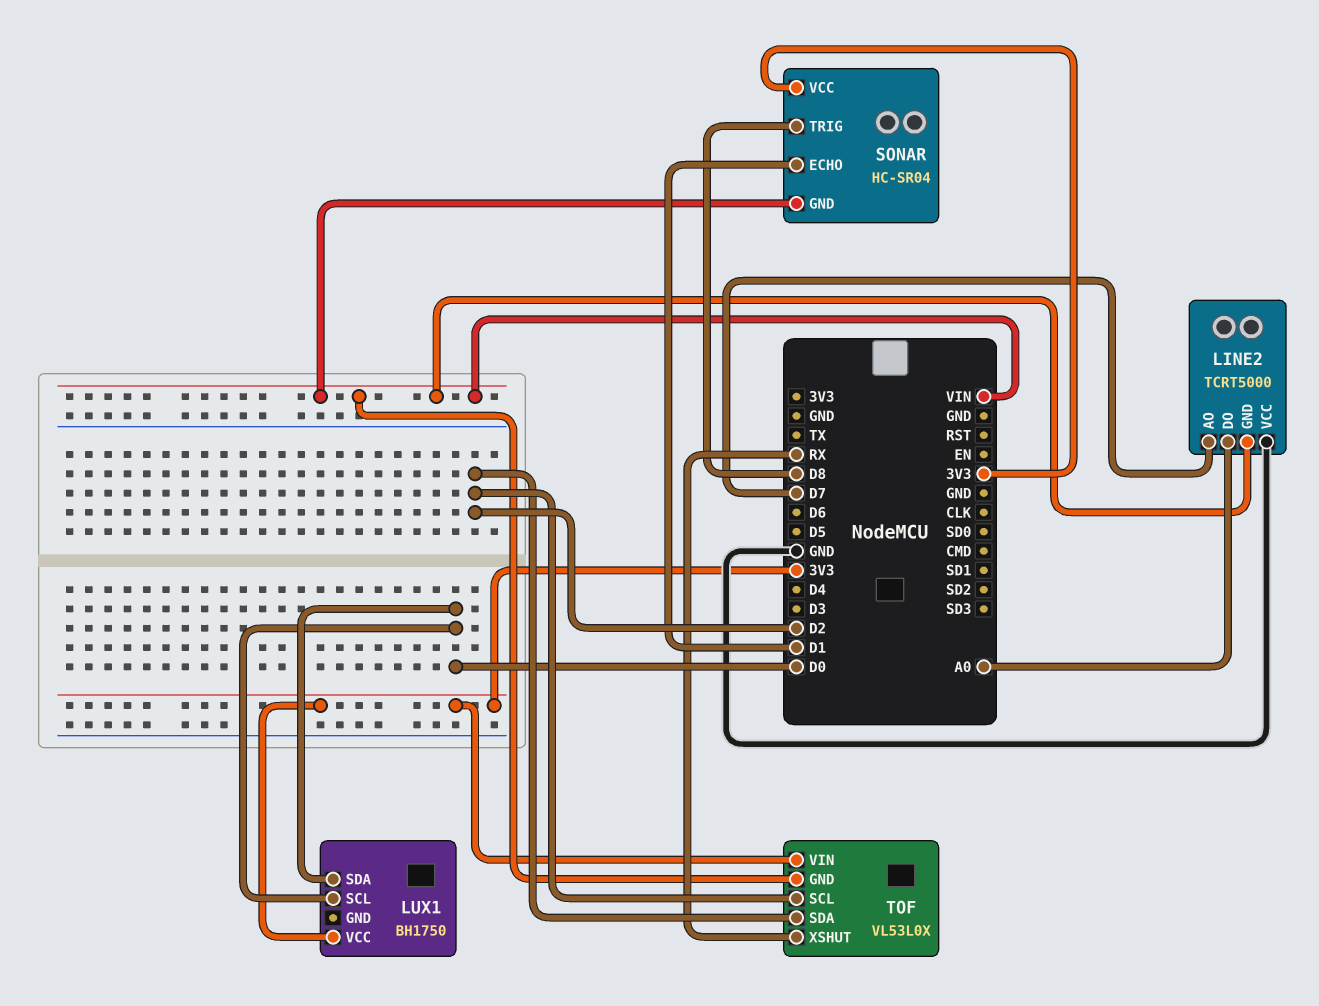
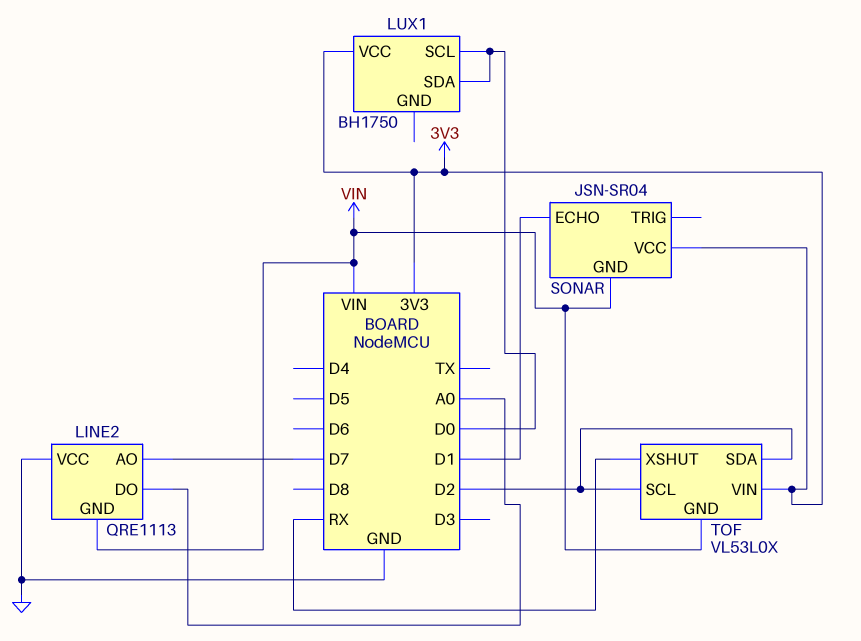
LINE2: TCRT5000 -> QRE1113
SONAR: HC-SR04 -> JSN-SR04
SONAR pin TRIG: D8 -> none

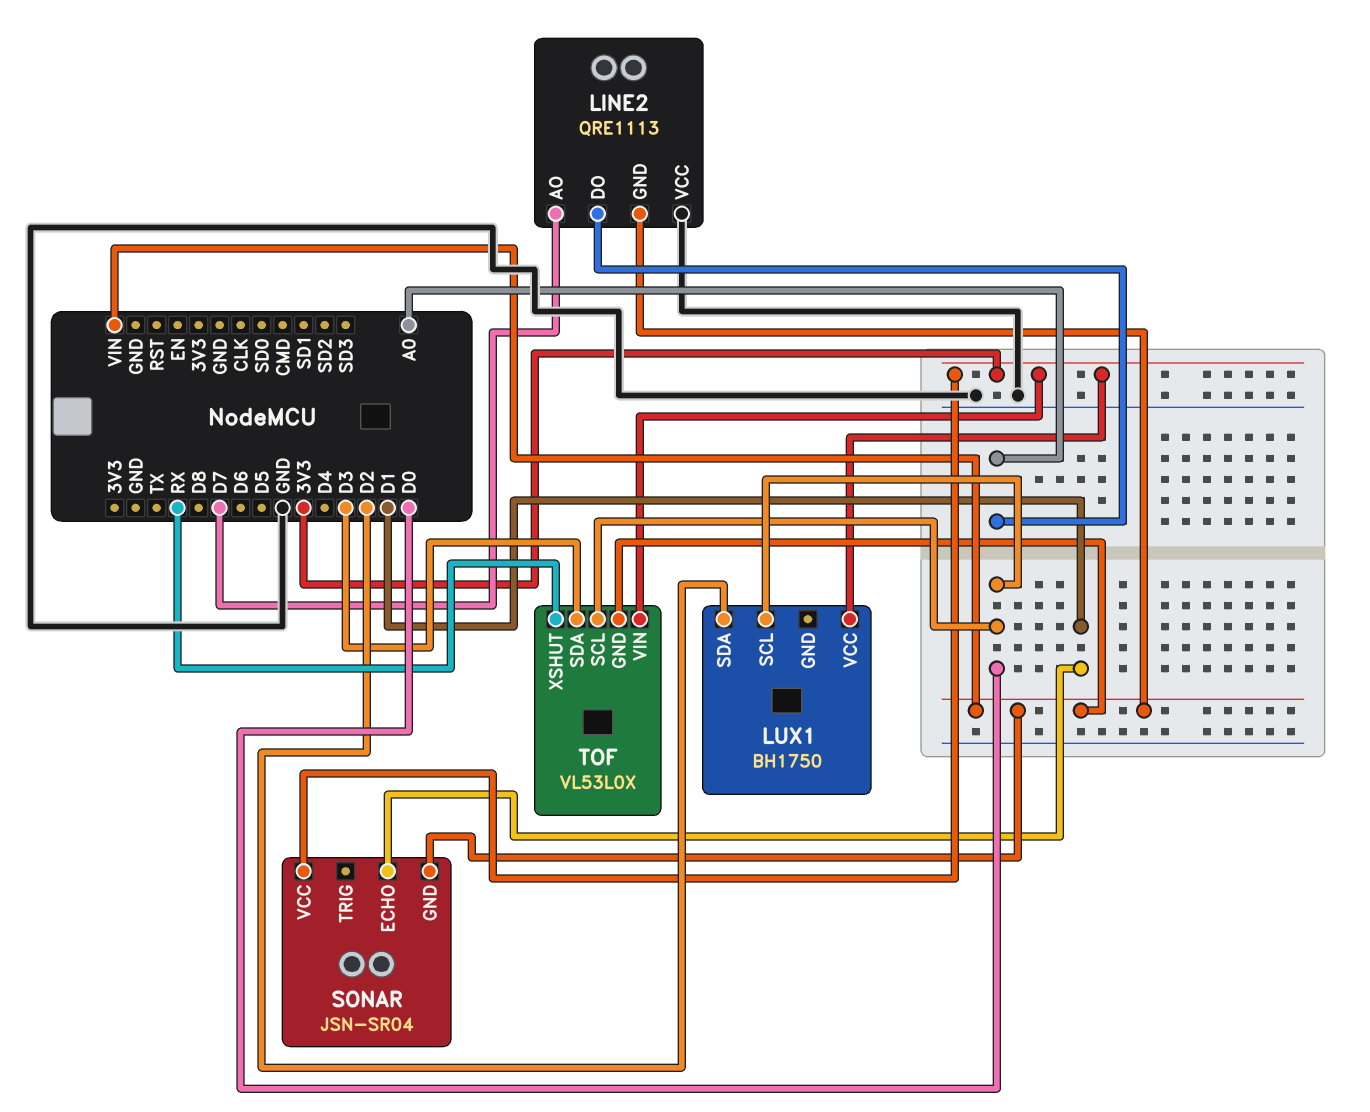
LUX1 pin SDA: D0 -> D2
TOF pin SCL: D2 -> D0
TOF pin SDA: D2 -> D3

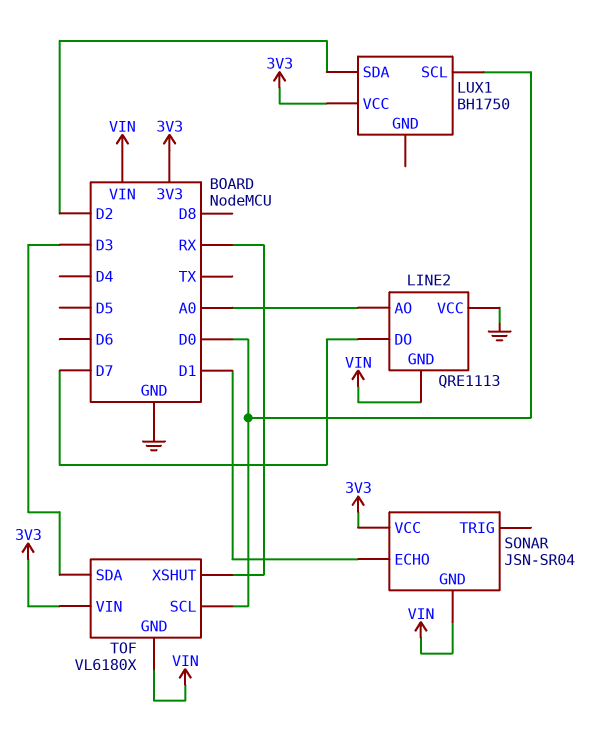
LINE2 pin AO: D7 -> A0
LINE2 pin DO: A0 -> D7
TOF: VL53L0X -> VL6180X

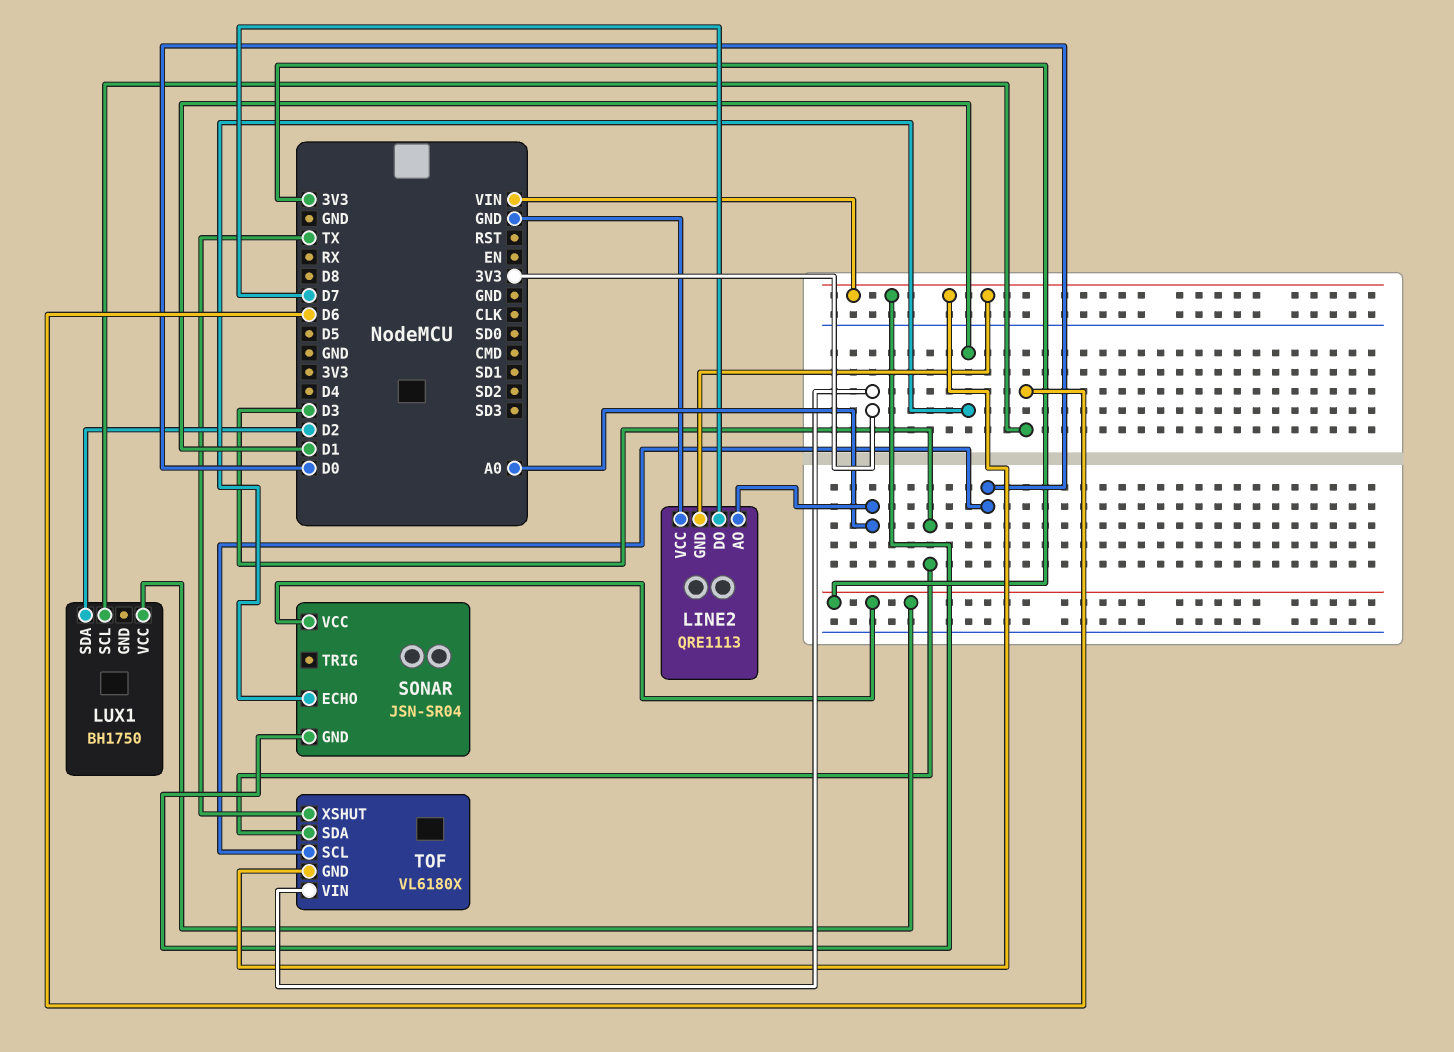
LUX1 pin SCL: D0 -> D6
TOF pin XSHUT: RX -> TX

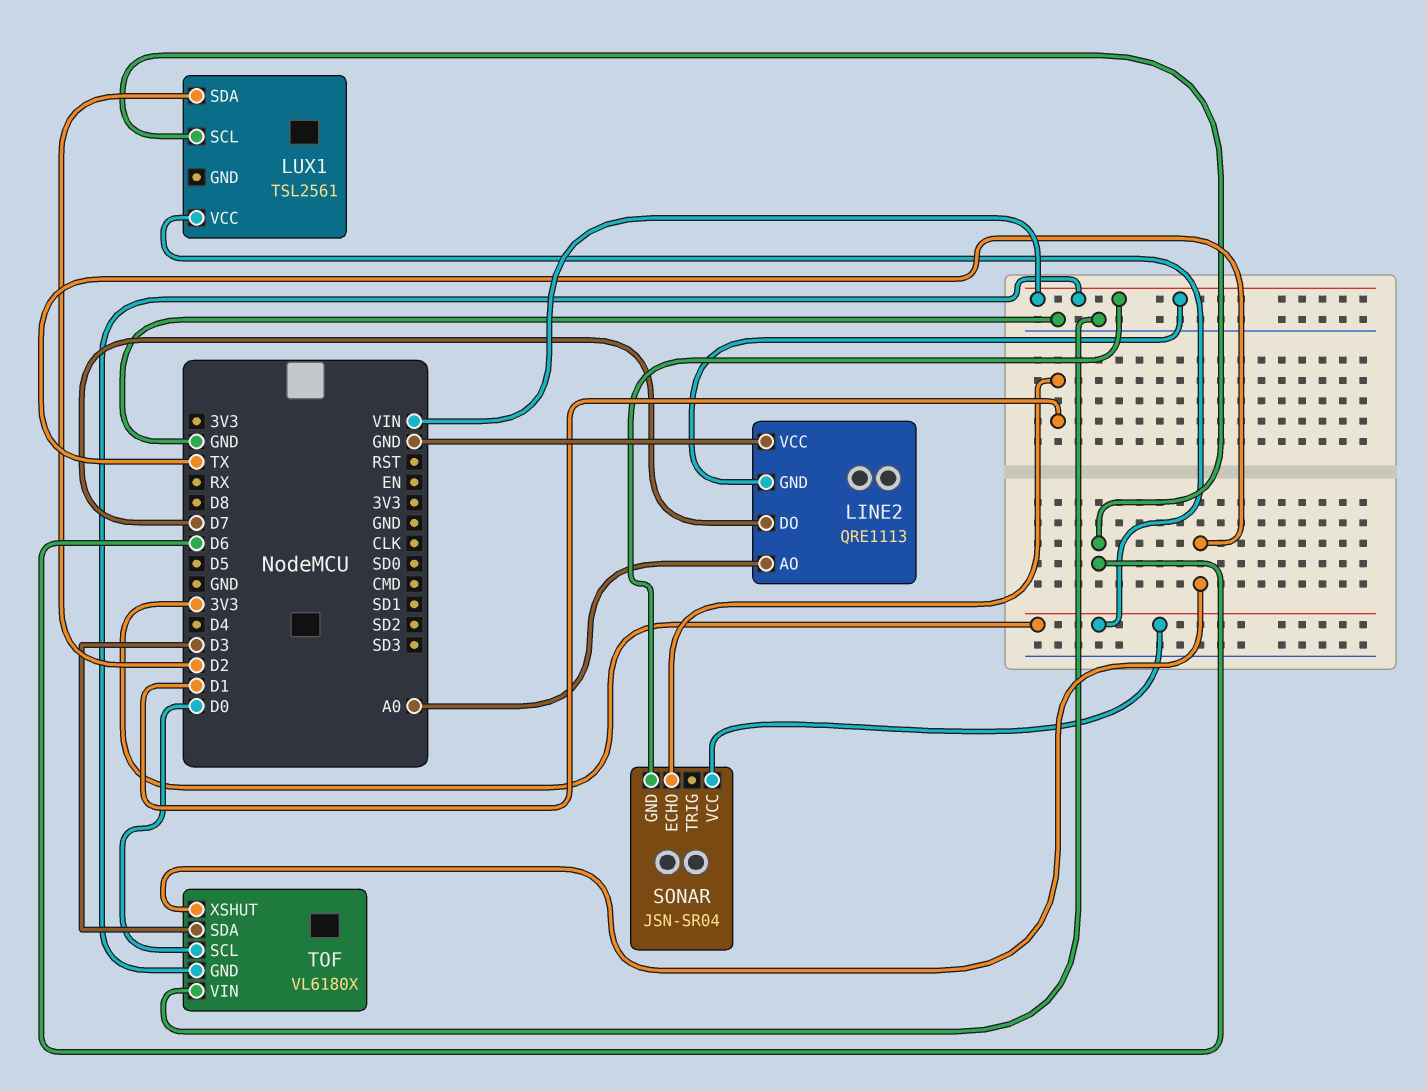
LUX1: BH1750 -> TSL2561
TOF pin VIN: 3V3 -> GND

